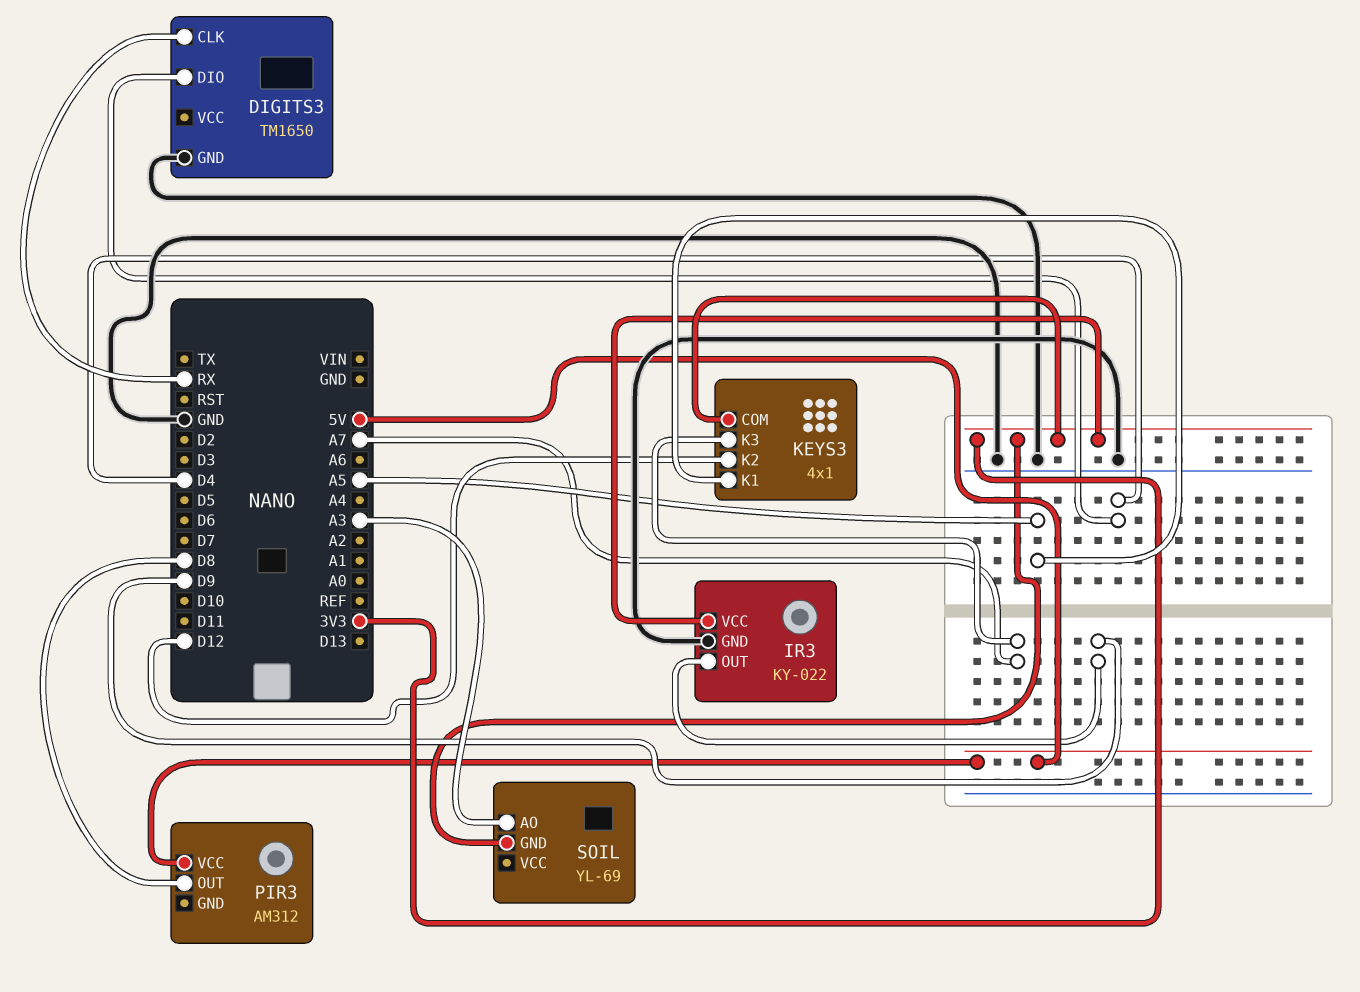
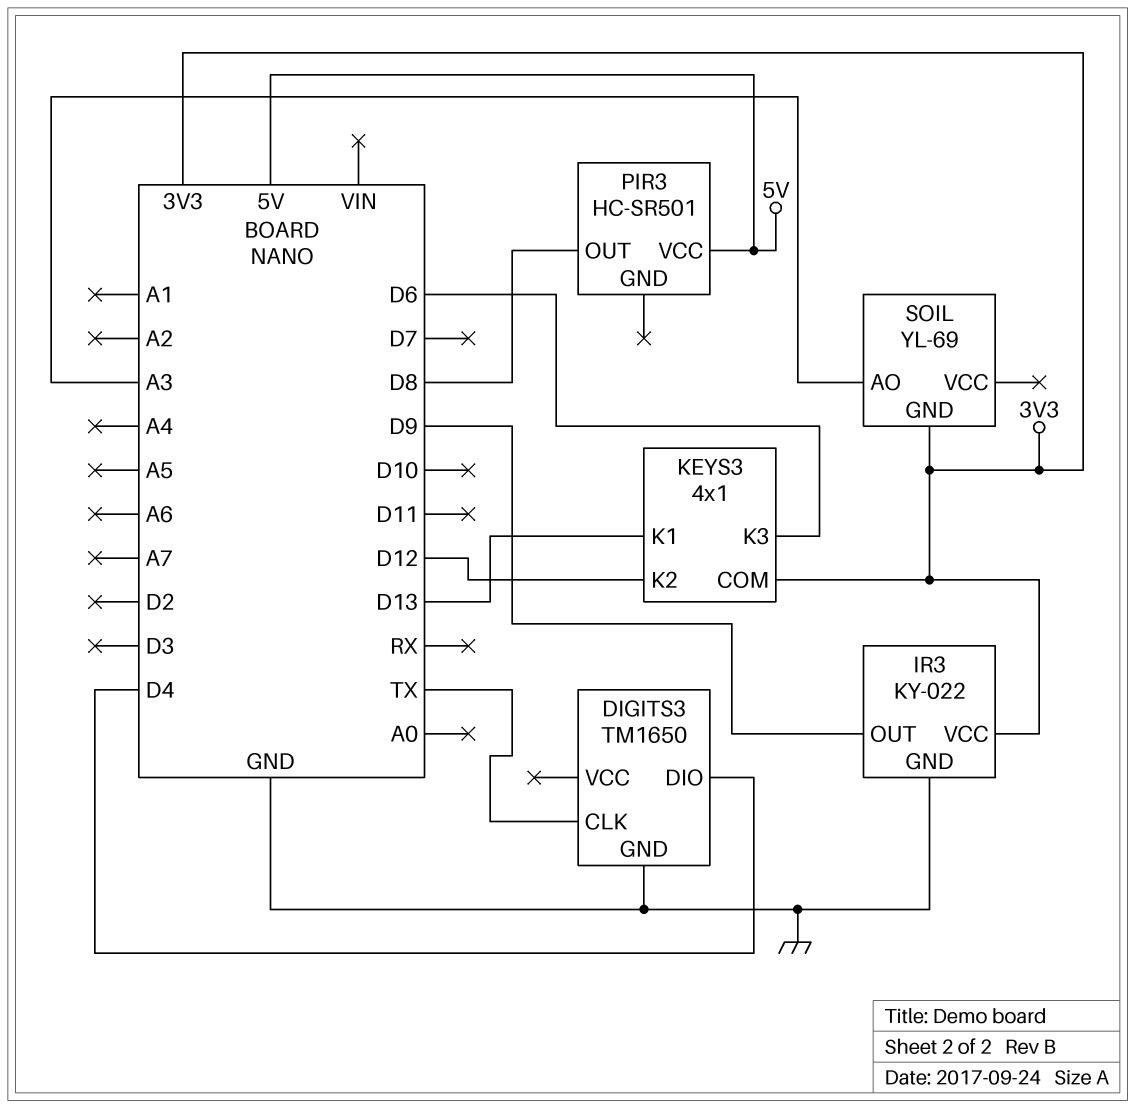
DIGITS3 pin CLK: RX -> TX
KEYS3 pin K1: A5 -> D13
KEYS3 pin K3: A7 -> D6
PIR3: AM312 -> HC-SR501

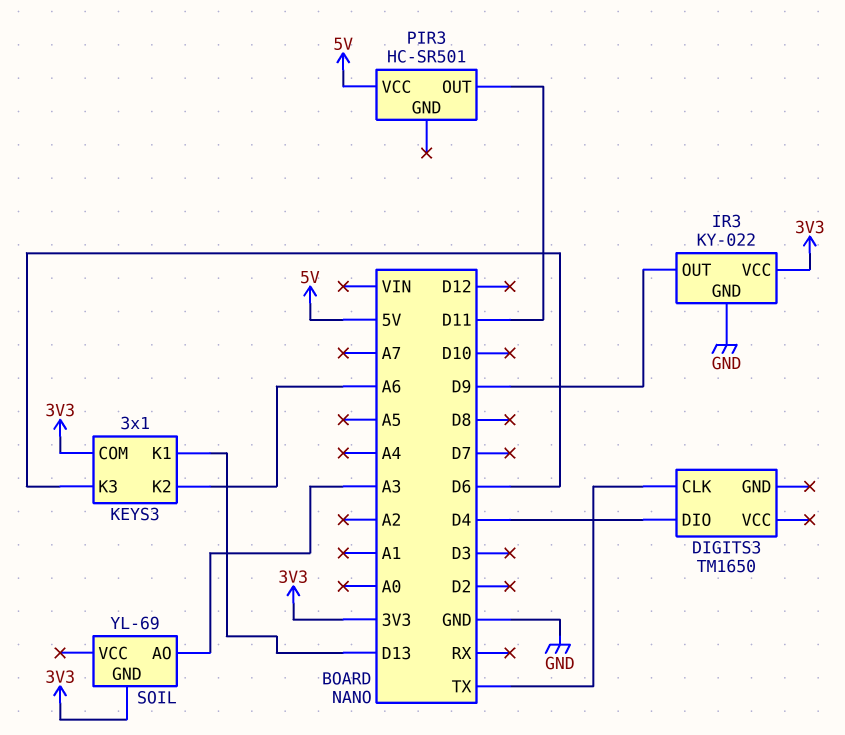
DIGITS3 pin GND: GND -> none
KEYS3: 4x1 -> 3x1
KEYS3 pin K2: D12 -> A6
PIR3 pin OUT: D8 -> D11

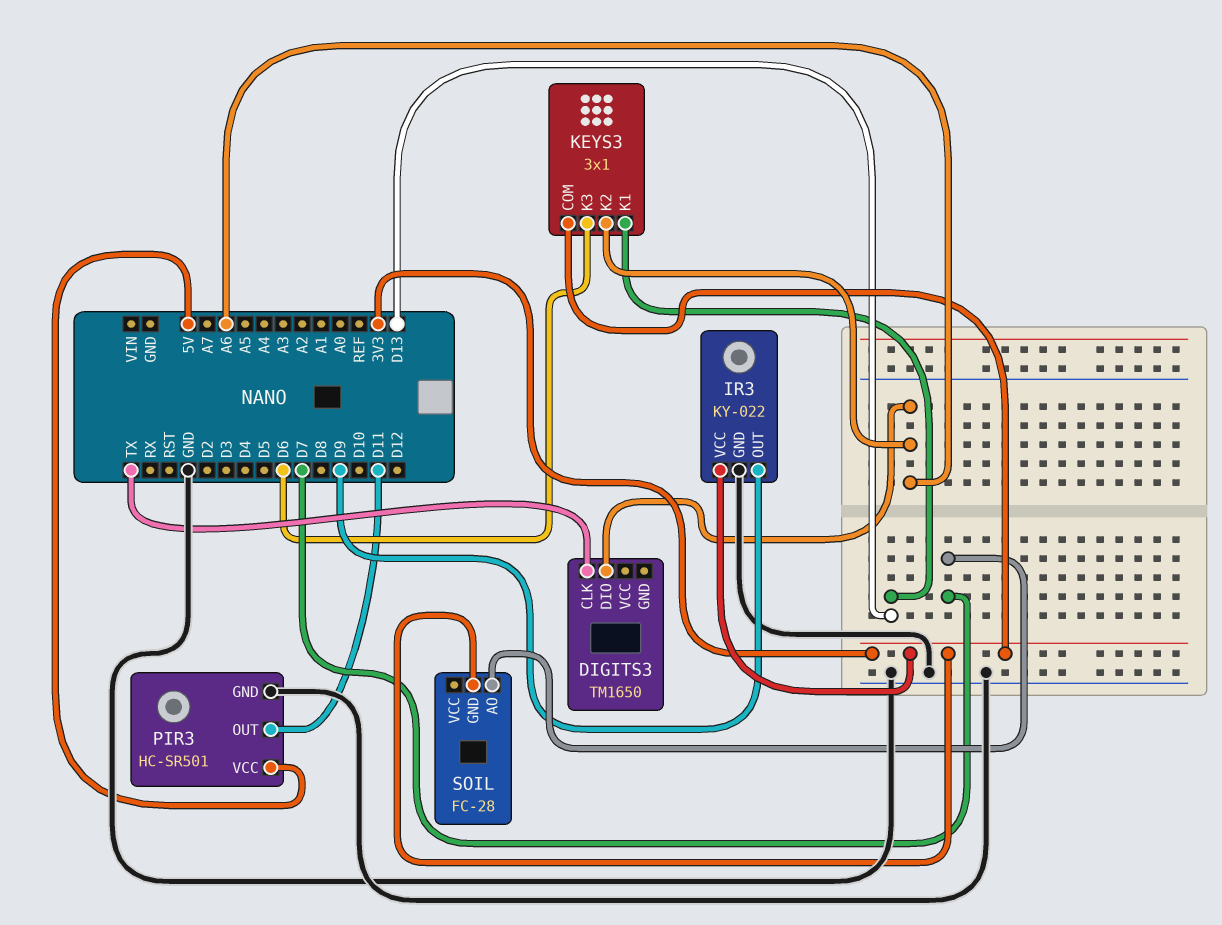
DIGITS3 pin DIO: D4 -> A6
PIR3 pin GND: none -> GND
SOIL: YL-69 -> FC-28
SOIL pin AO: A3 -> D7

